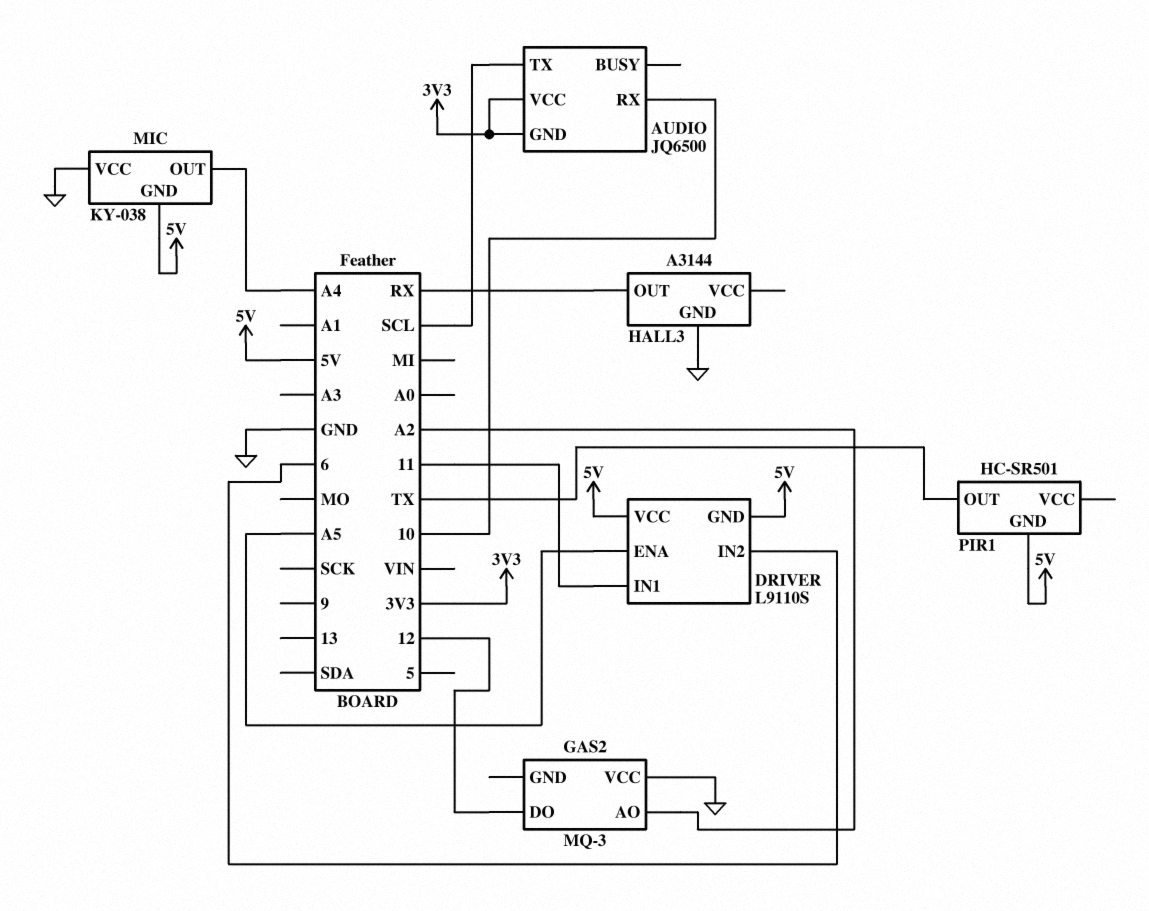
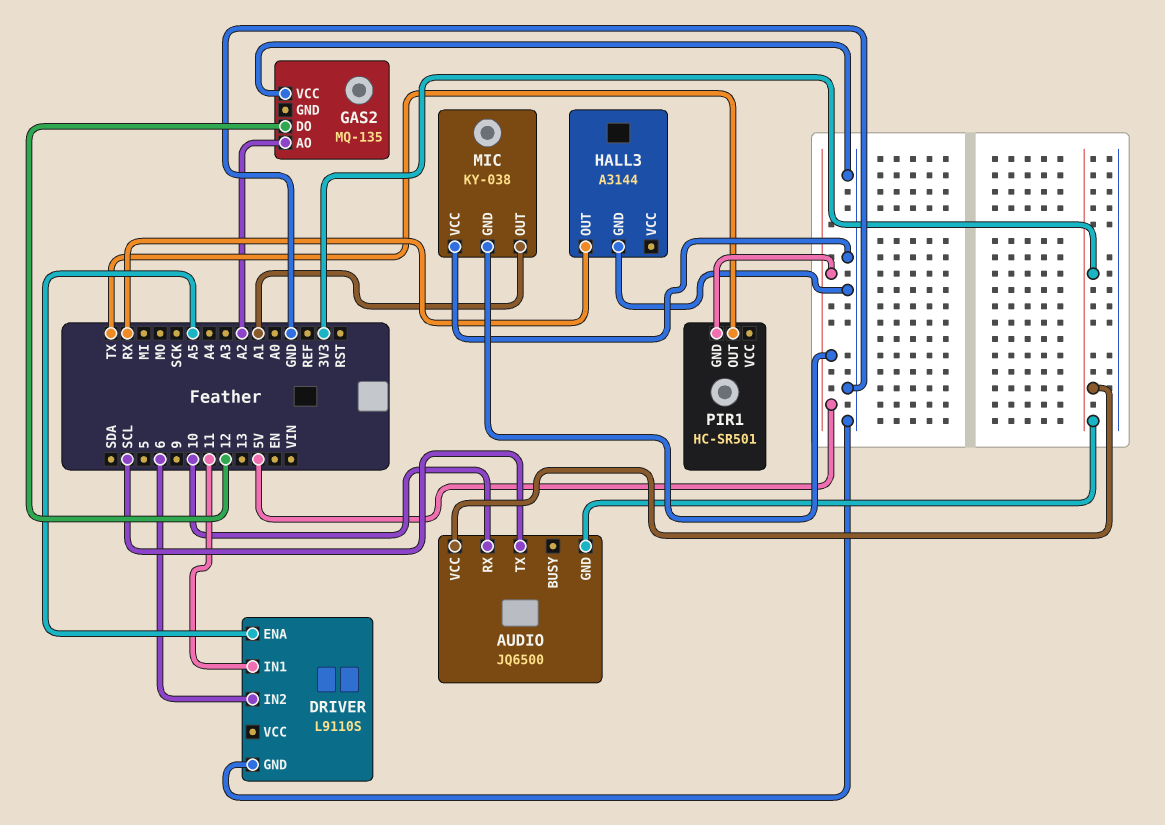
DRIVER pin GND: 5V -> GND
DRIVER pin VCC: 5V -> none
GAS2: MQ-3 -> MQ-135
MIC pin OUT: A4 -> A1

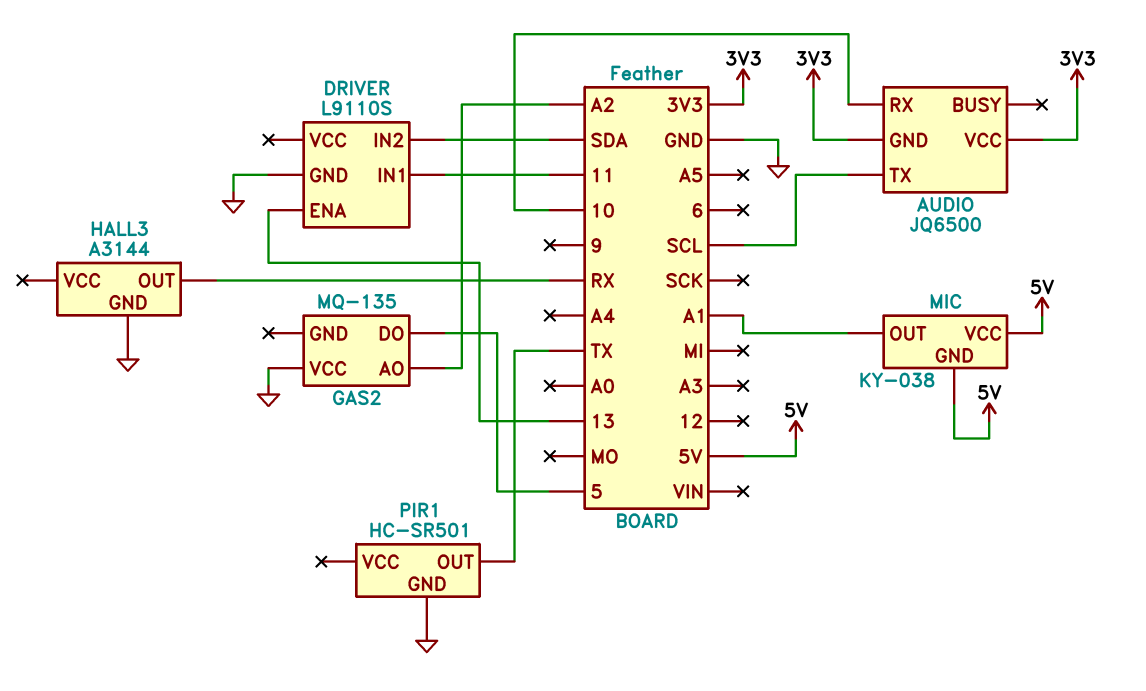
DRIVER pin ENA: A5 -> 13
DRIVER pin IN2: 6 -> SDA
GAS2 pin DO: 12 -> 5
MIC pin VCC: GND -> 5V
PIR1 pin GND: 5V -> GND

